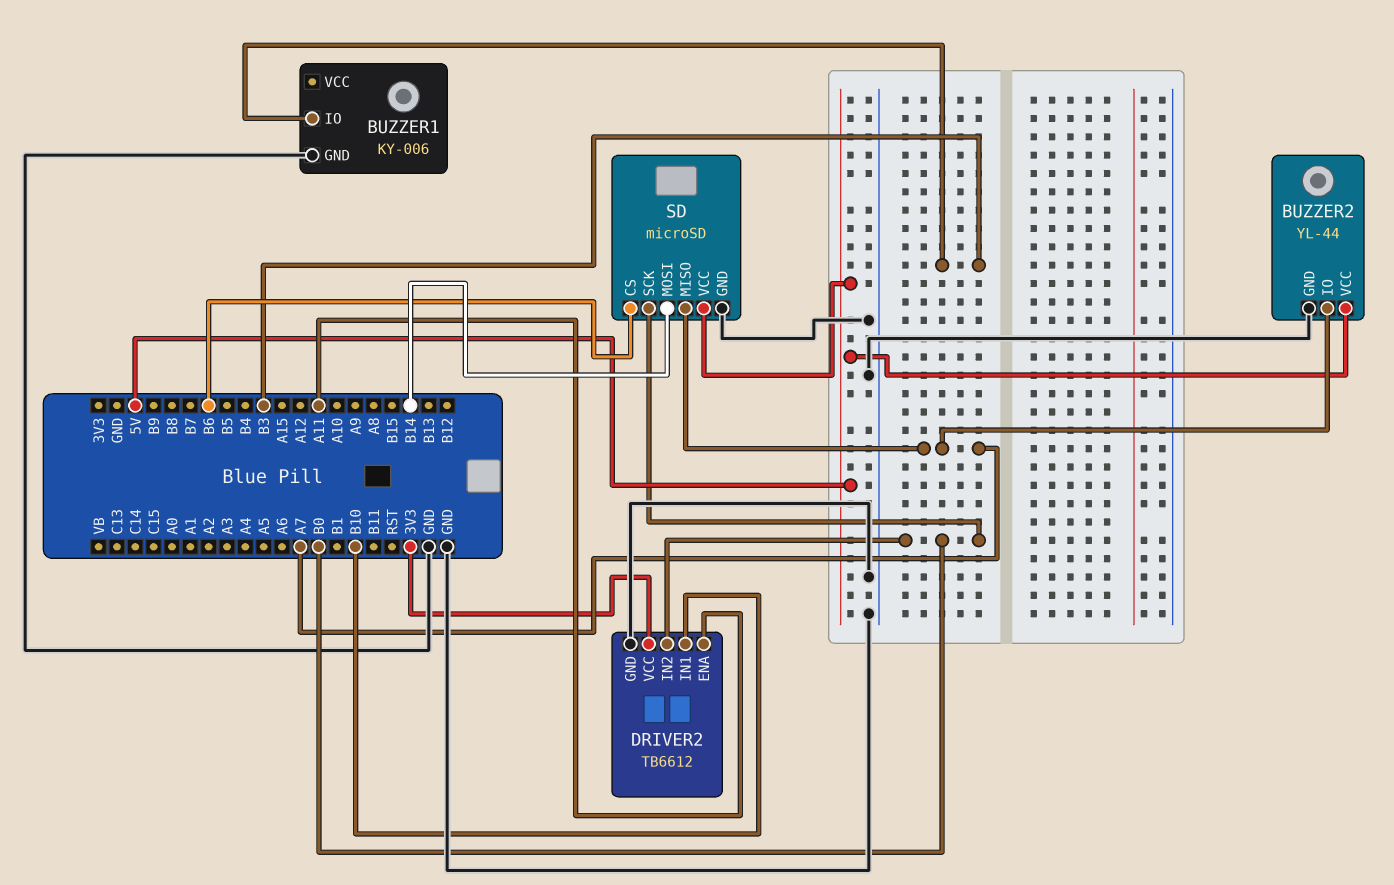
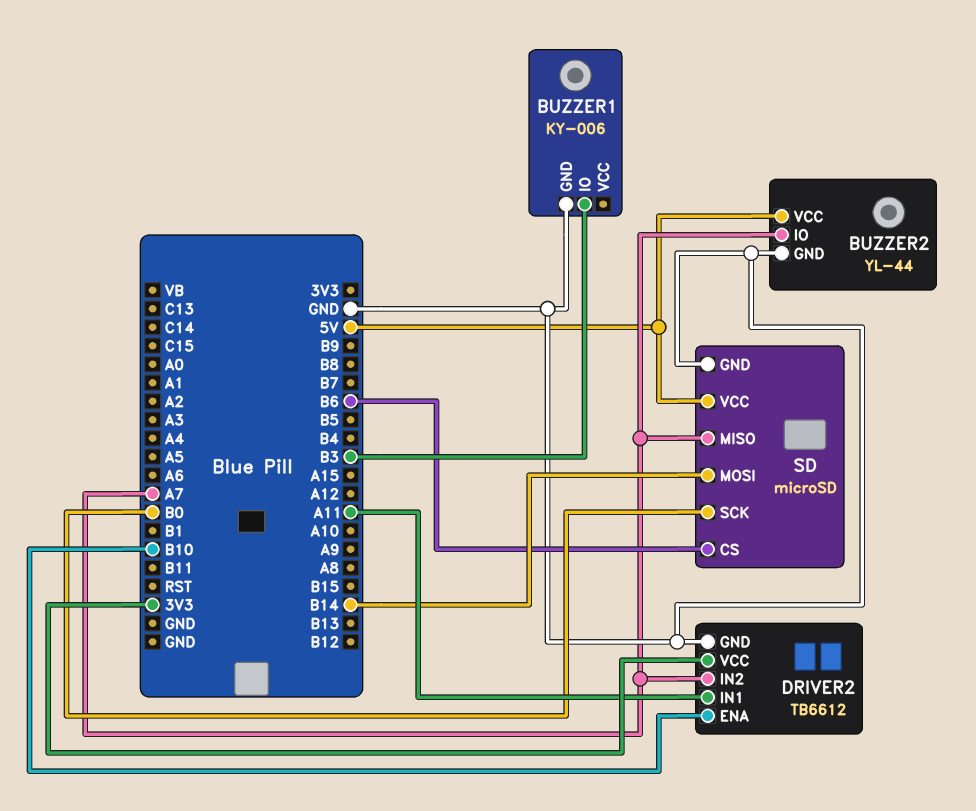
DRIVER2 pin ENA: A11 -> B10
DRIVER2 pin IN1: B10 -> A11
DRIVER2 pin IN2: B0 -> A7

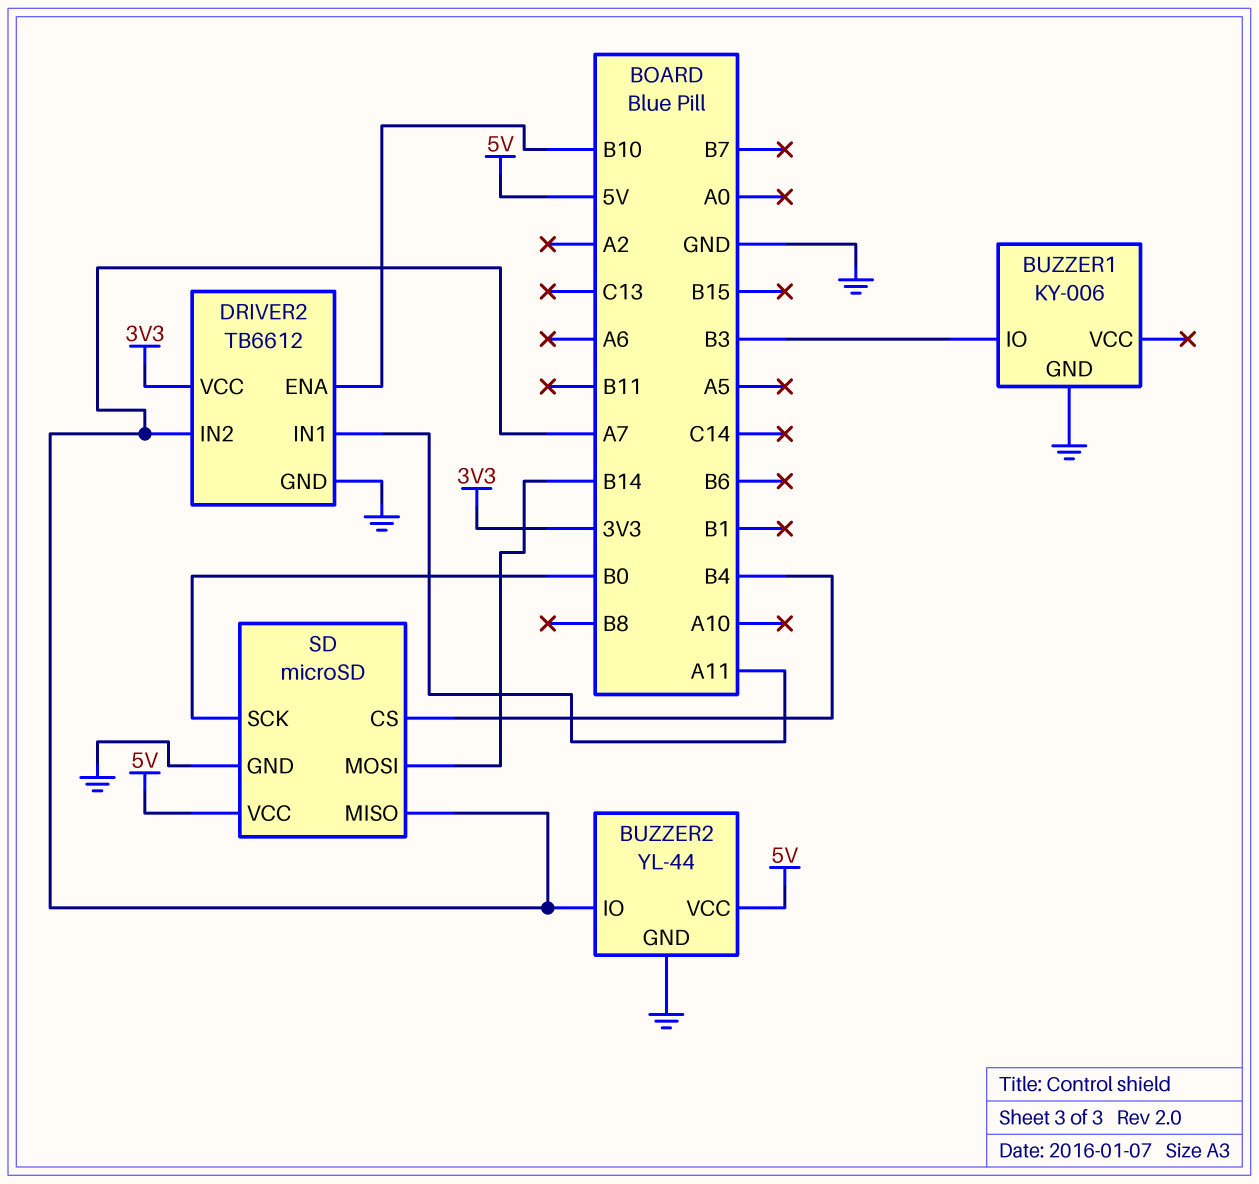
SD pin CS: B6 -> B4

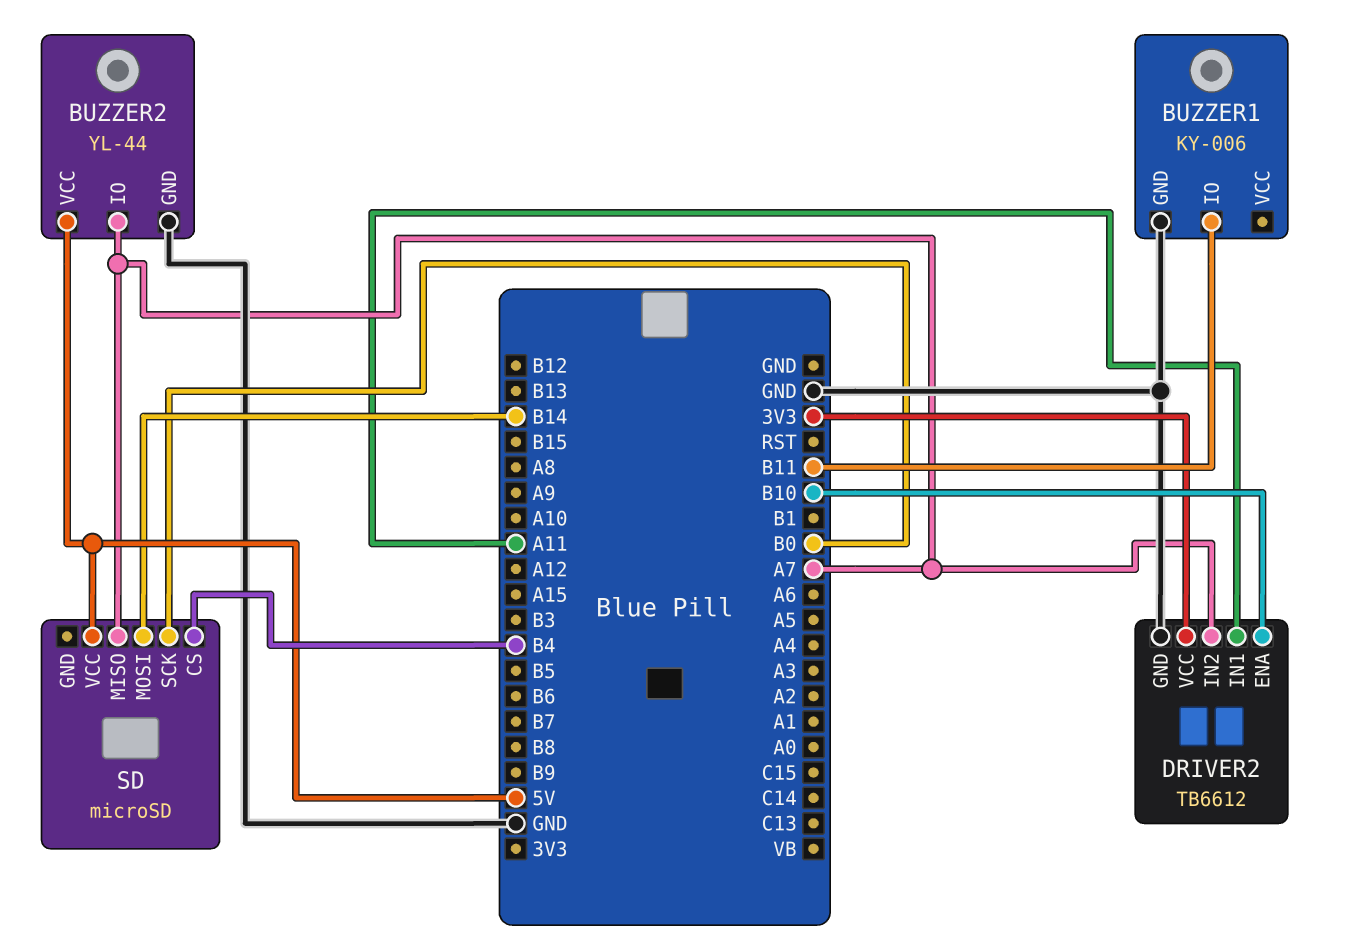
BUZZER1 pin IO: B3 -> B11
SD pin GND: GND -> none

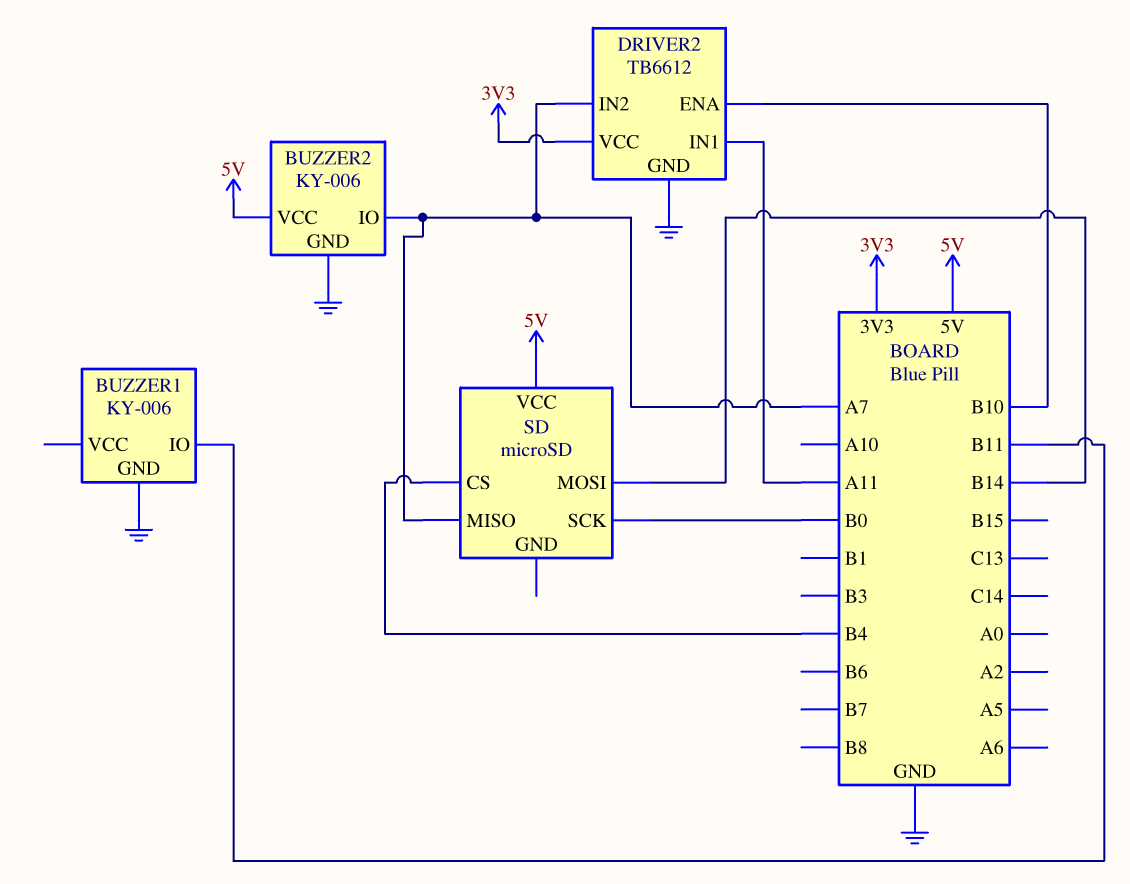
BUZZER2: YL-44 -> KY-006

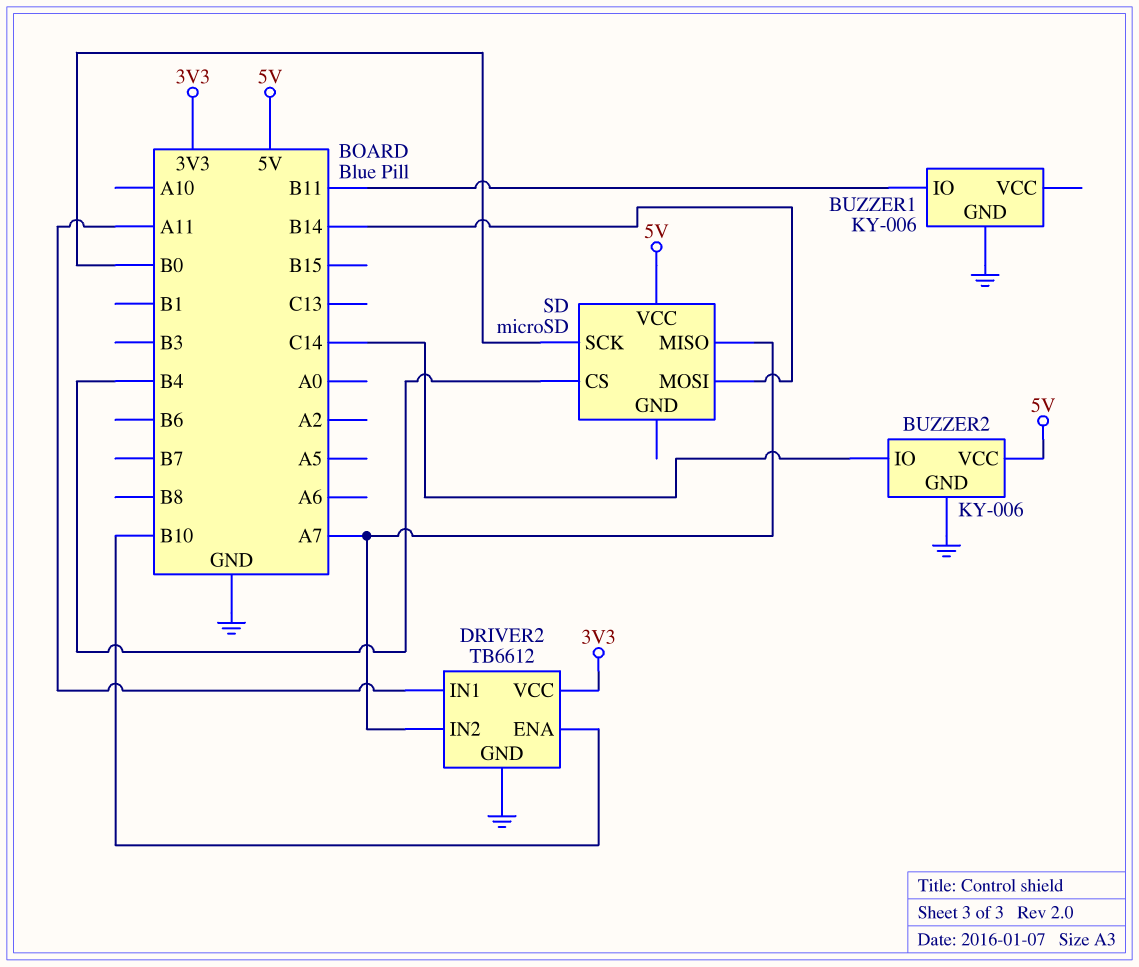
BUZZER2 pin IO: A7 -> C14

